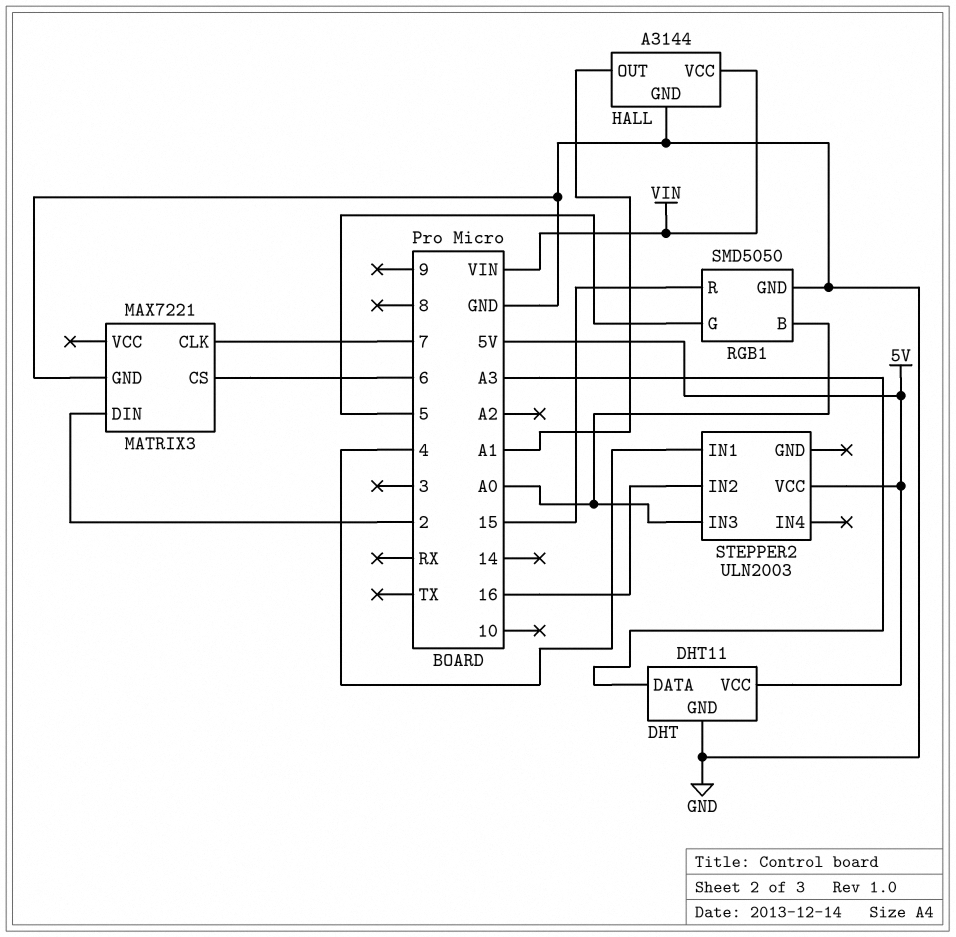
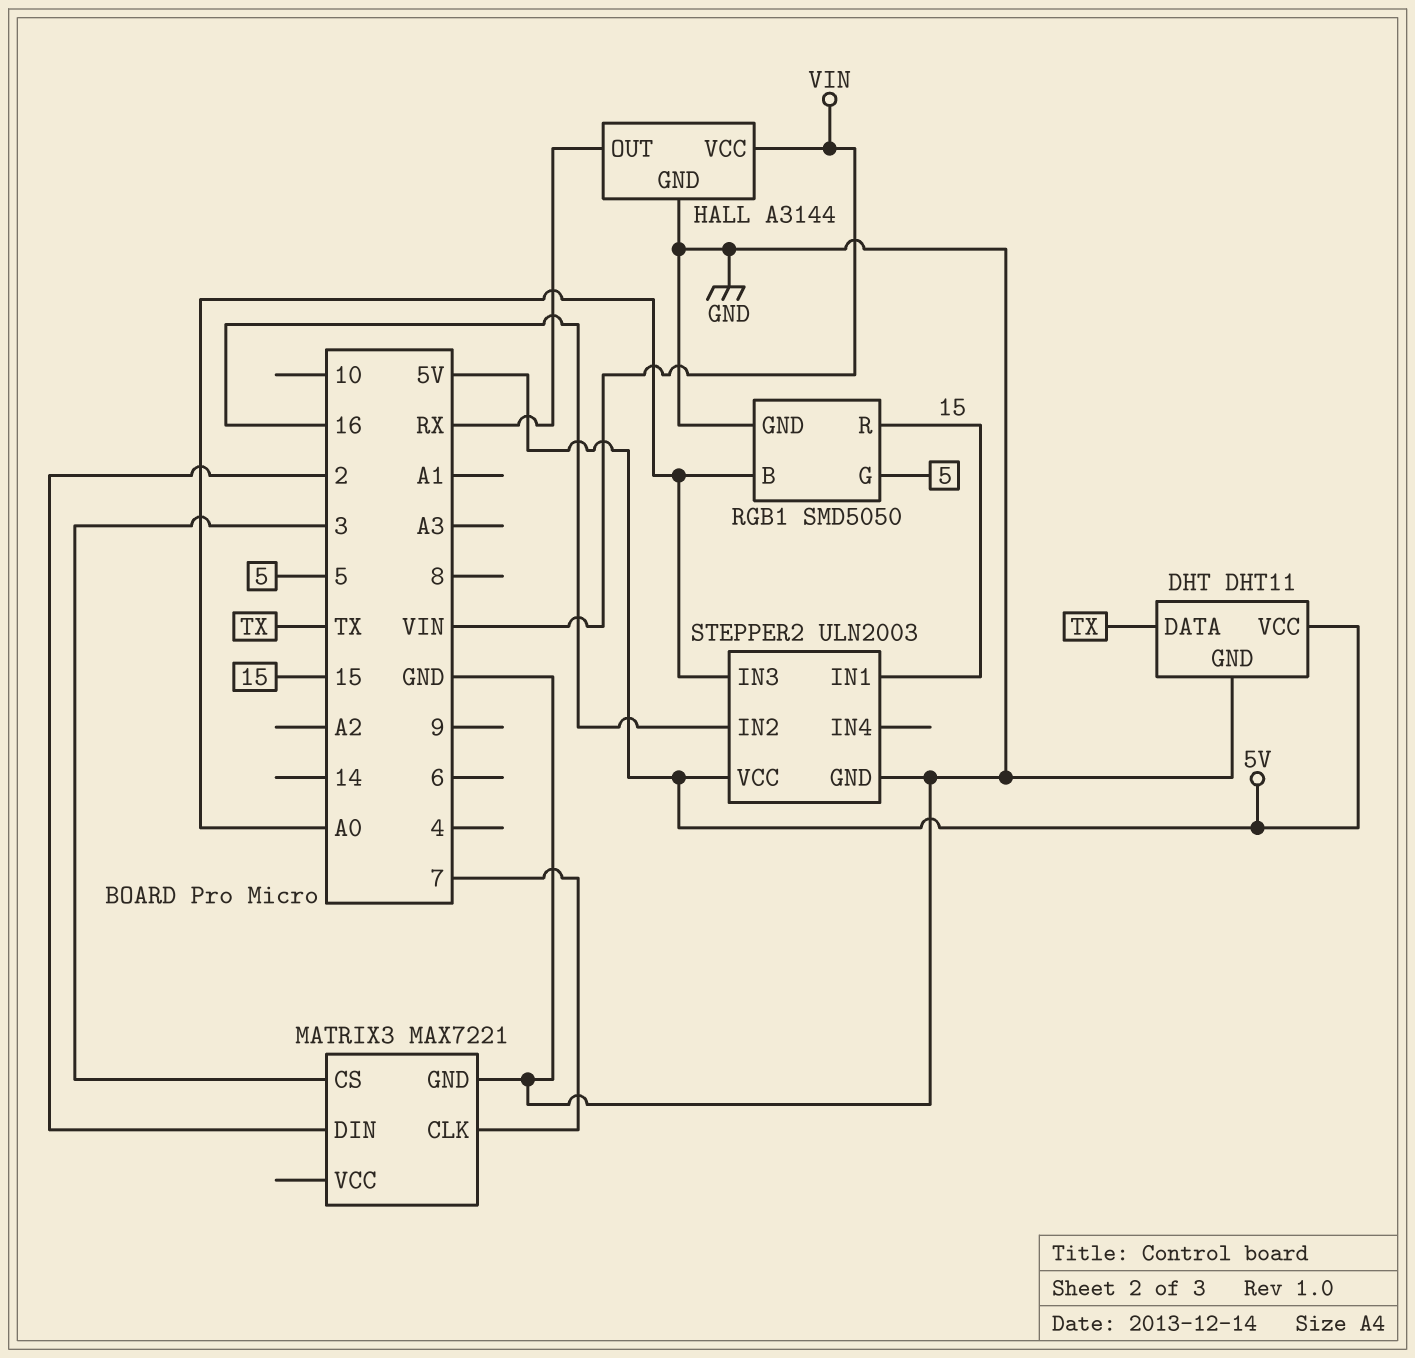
DHT pin DATA: A3 -> TX
HALL pin OUT: A1 -> RX
MATRIX3 pin CS: 6 -> 3
STEPPER2 pin GND: none -> GND
STEPPER2 pin IN1: 4 -> 15

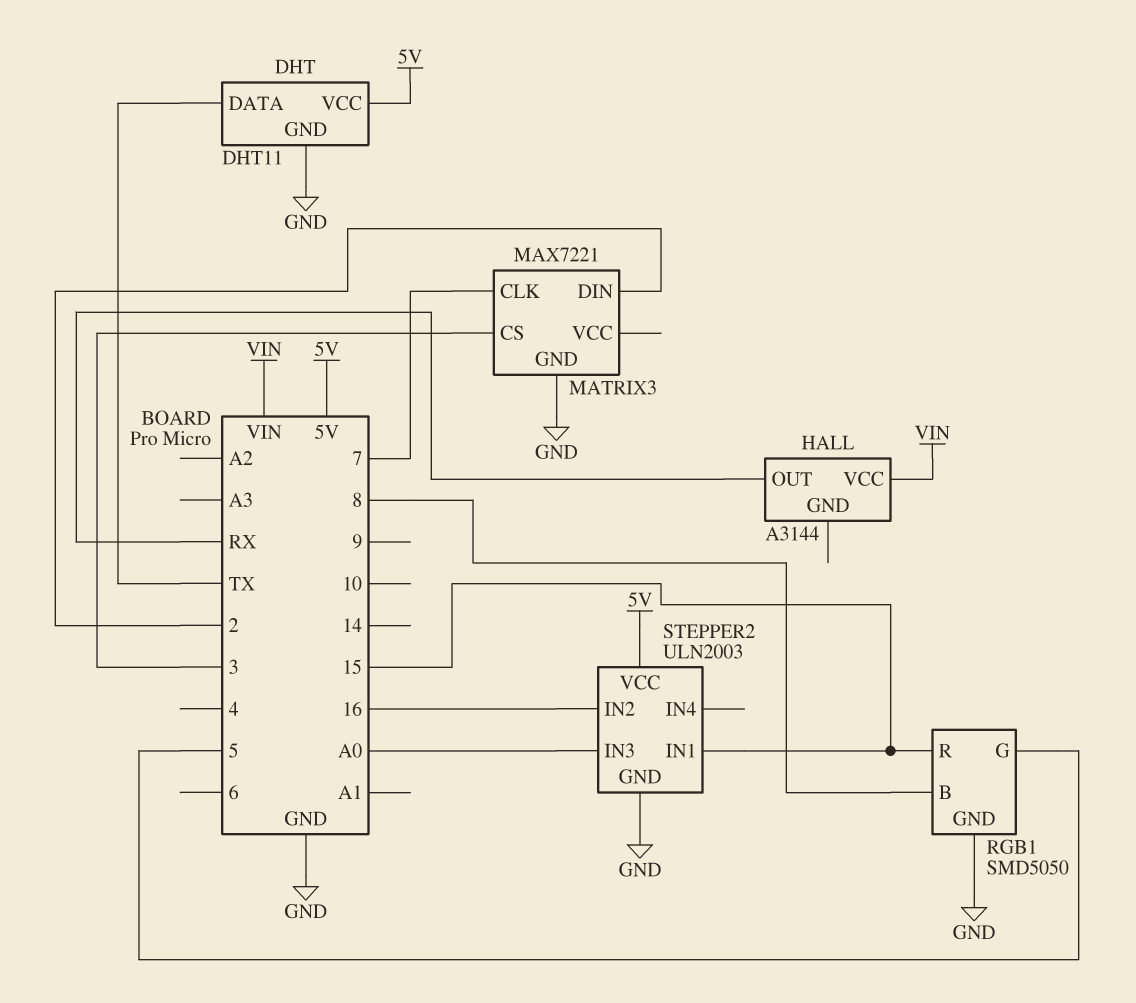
HALL pin GND: GND -> none
RGB1 pin B: A0 -> 8

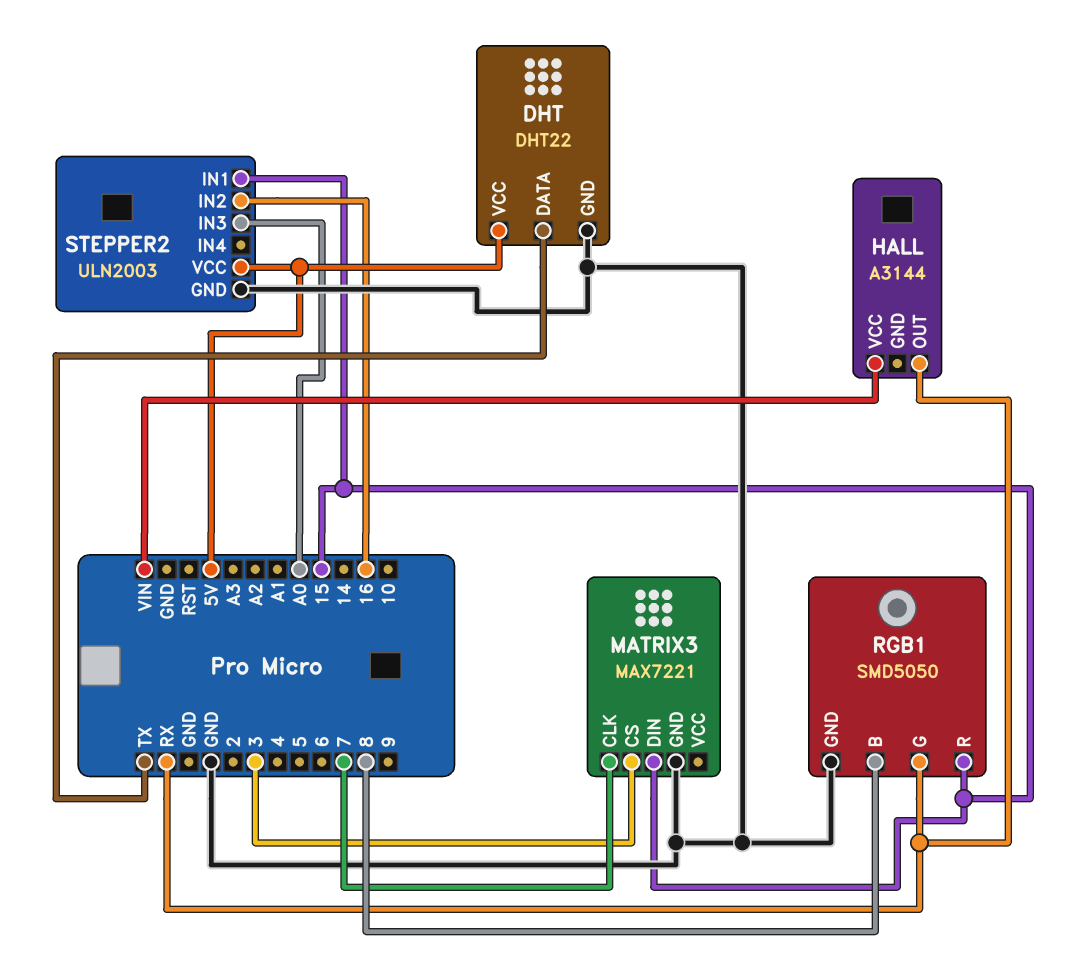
DHT: DHT11 -> DHT22
MATRIX3 pin DIN: 2 -> 15
RGB1 pin G: 5 -> RX

